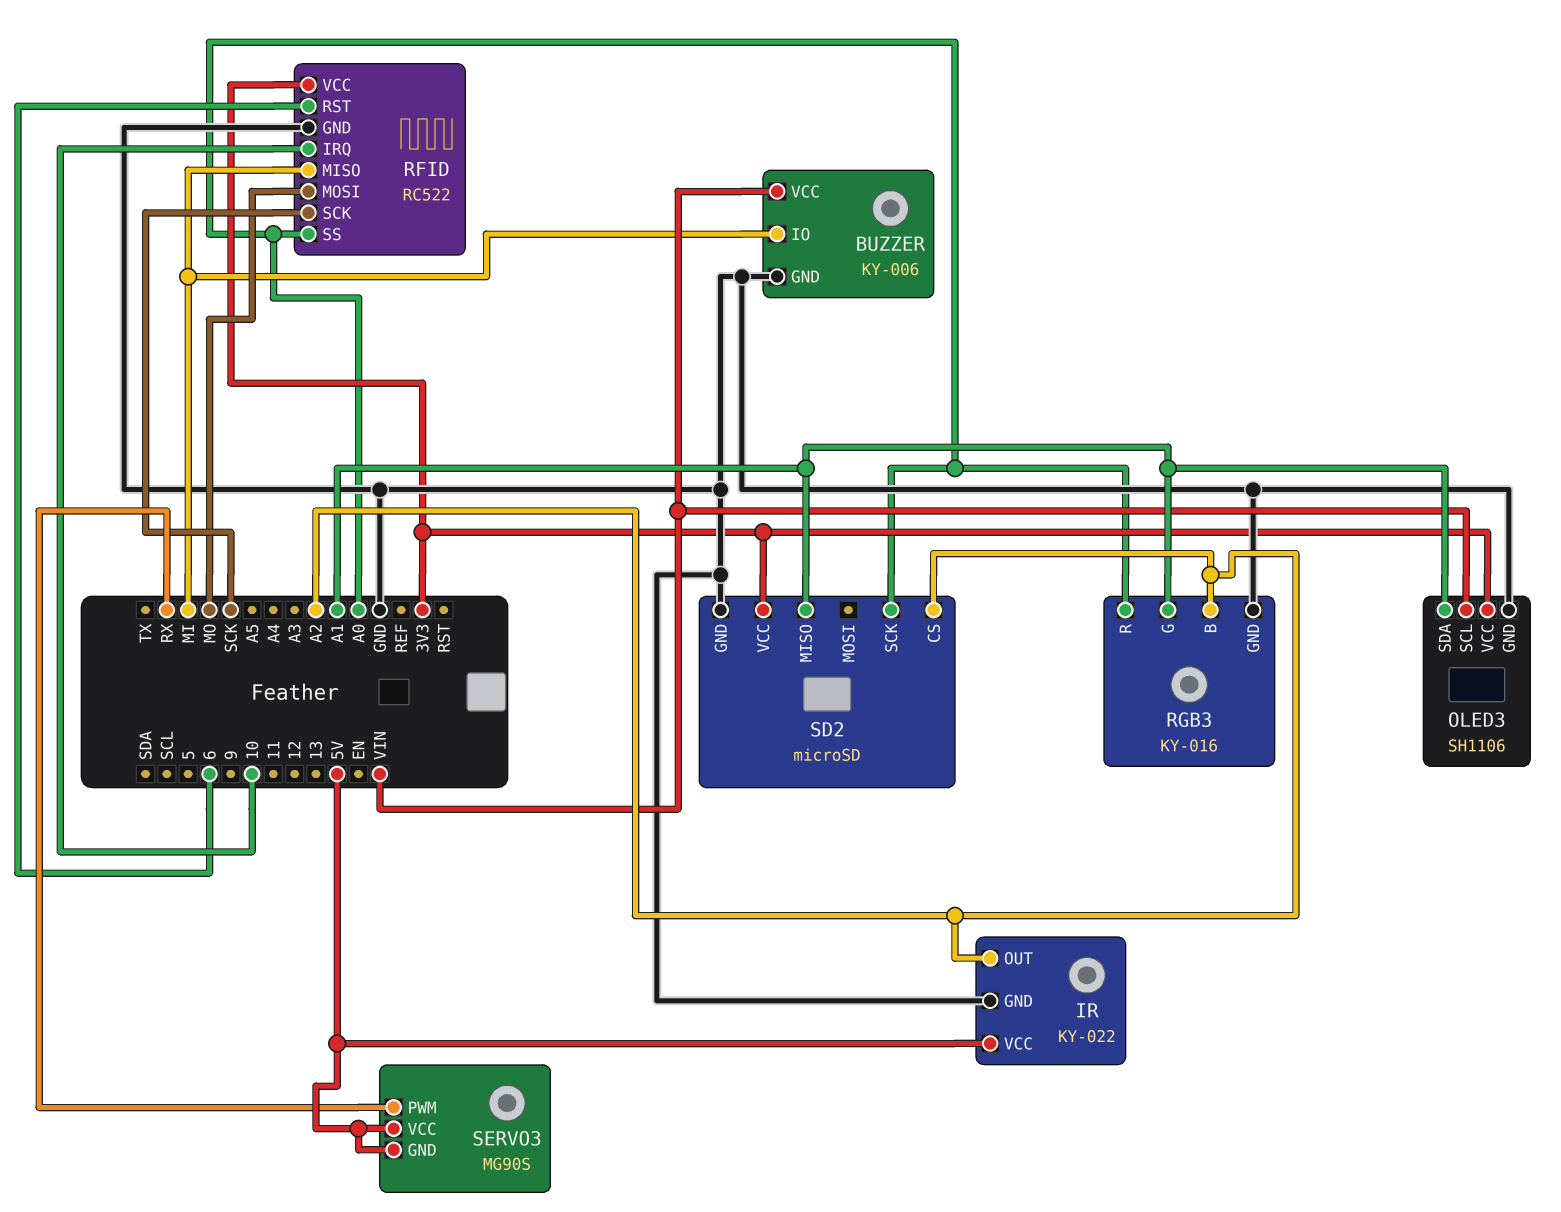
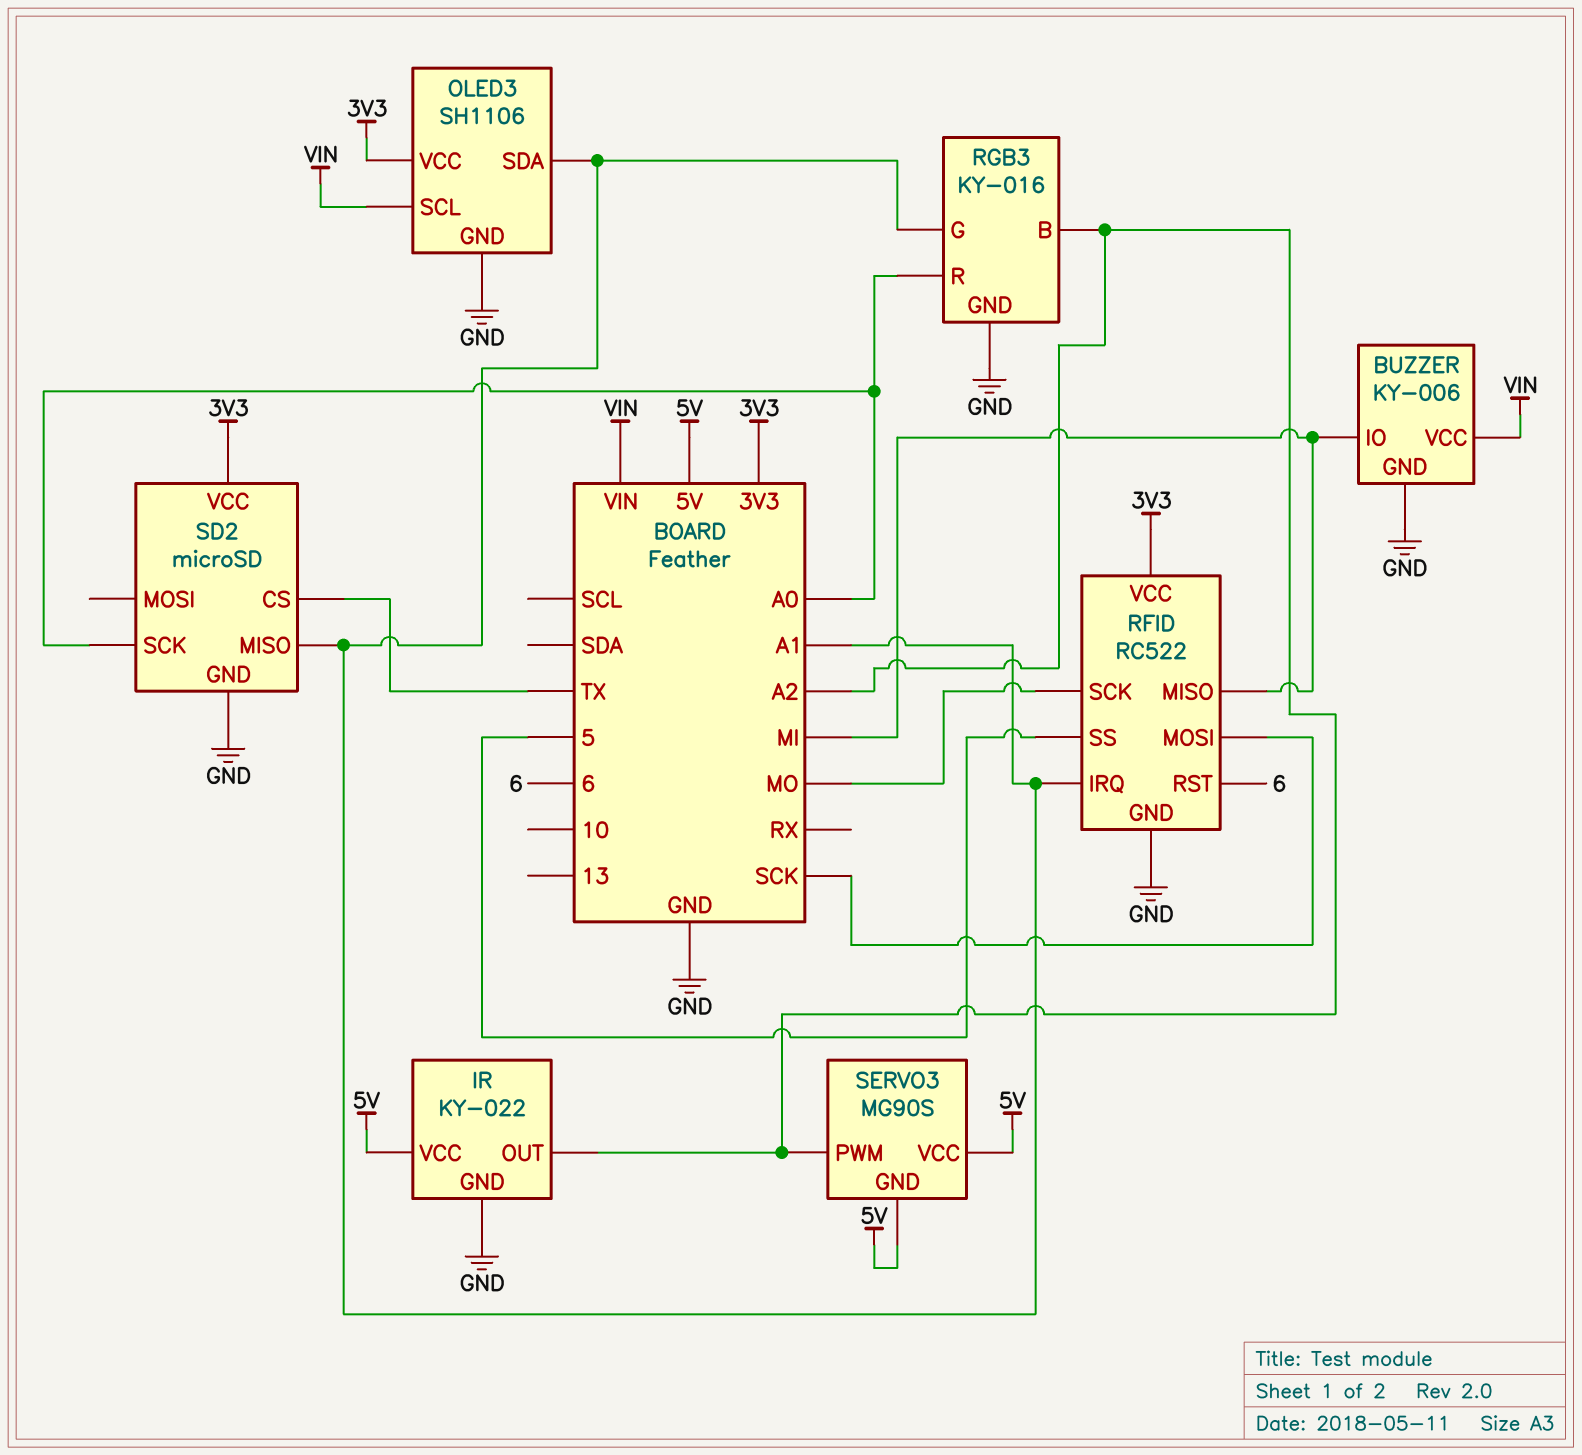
RFID pin IRQ: 10 -> A1
RFID pin MOSI: MO -> SCK
RFID pin SCK: SCK -> MO
RFID pin SS: A0 -> 5
SD2 pin CS: A2 -> TX
SERVO3 pin PWM: RX -> A2

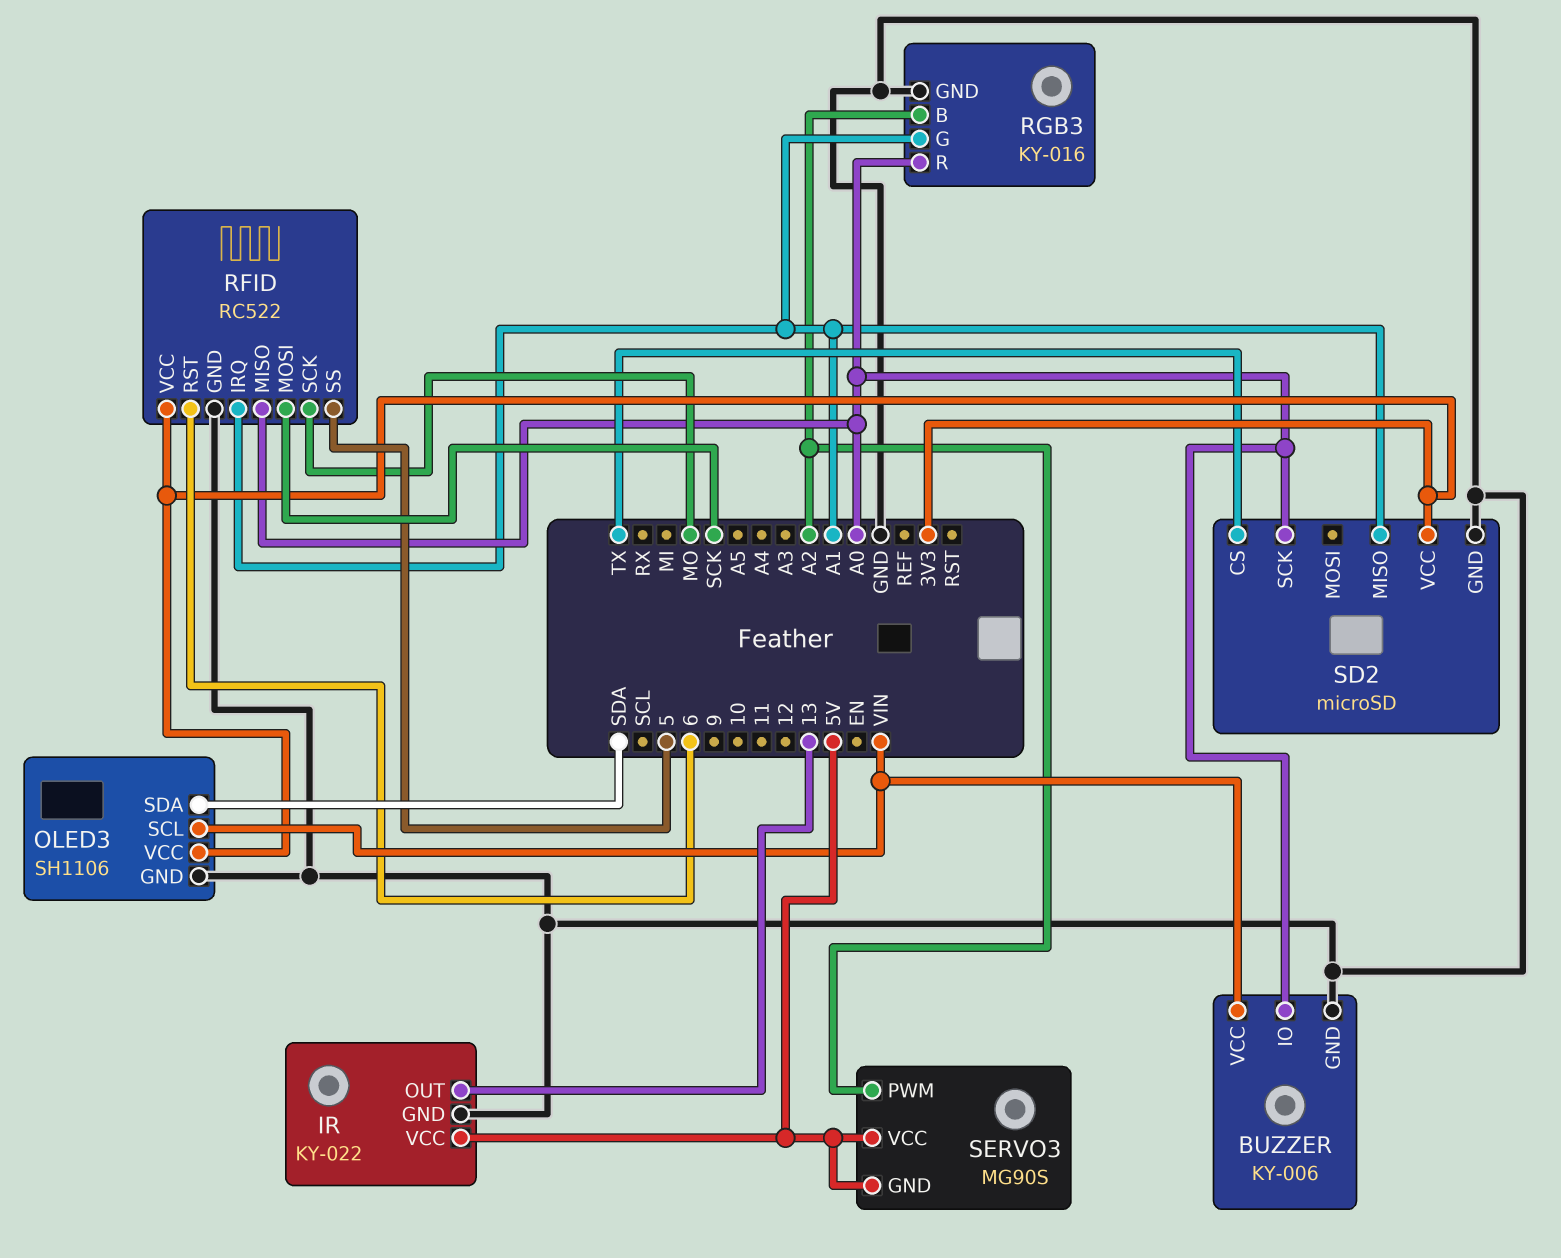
BUZZER pin IO: MI -> A0
IR pin OUT: A2 -> 13
OLED3 pin SDA: A1 -> SDA
RFID pin MISO: MI -> A0

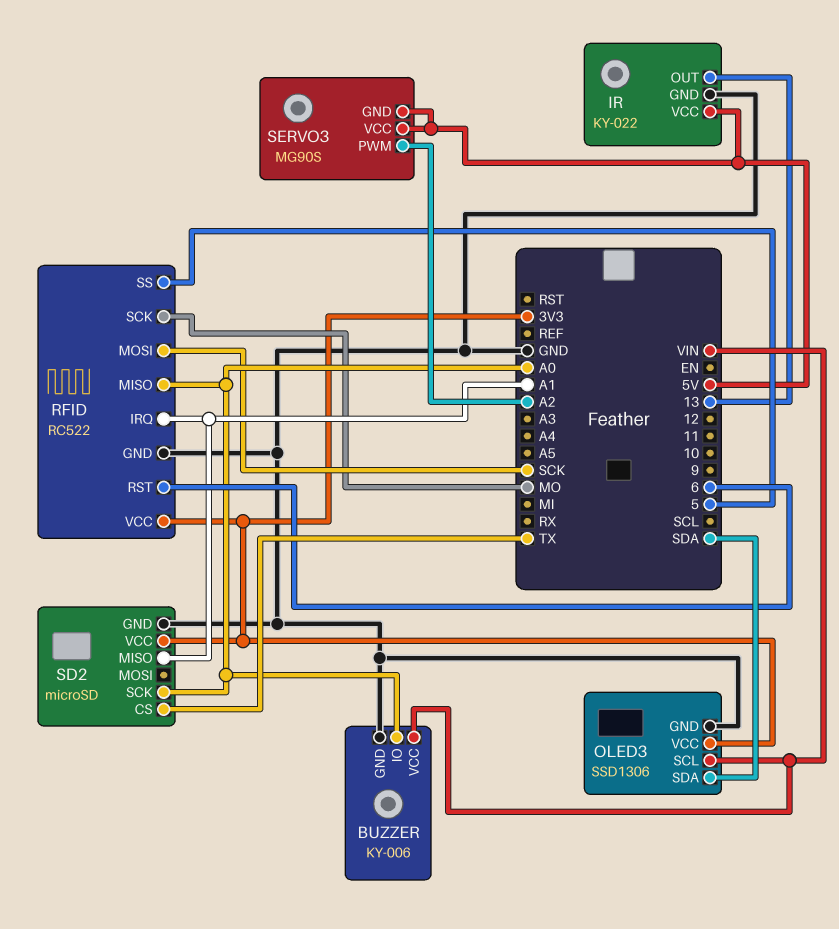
OLED3: SH1106 -> SSD1306
RGB3: KY-016 -> none
RGB3 pin B: A2 -> none
RGB3 pin G: A1 -> none
RGB3 pin GND: GND -> none
RGB3 pin R: A0 -> none

